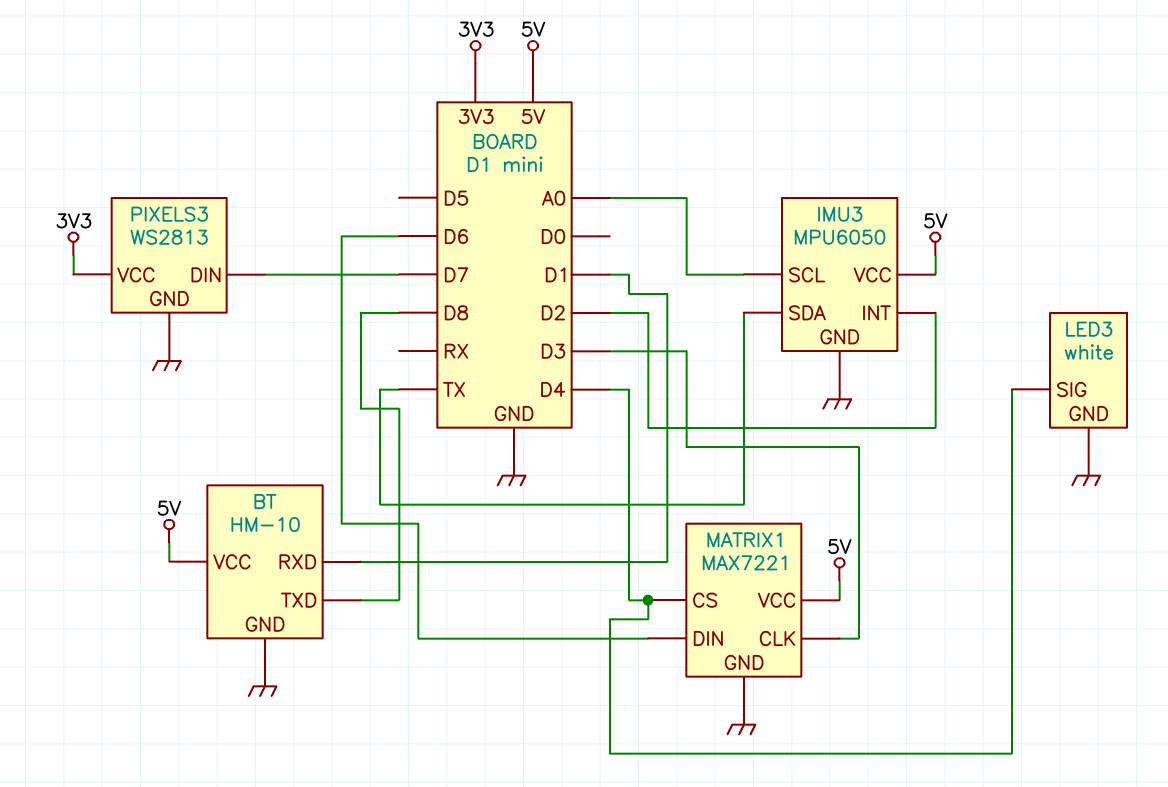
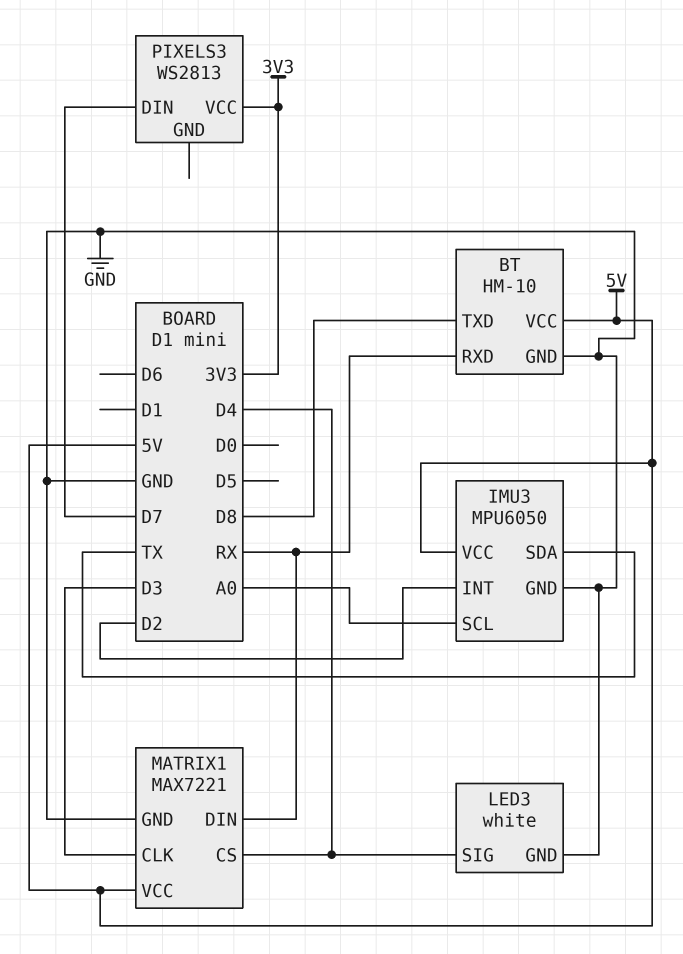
BT pin RXD: D1 -> RX
MATRIX1 pin DIN: D6 -> RX
PIXELS3 pin GND: GND -> none

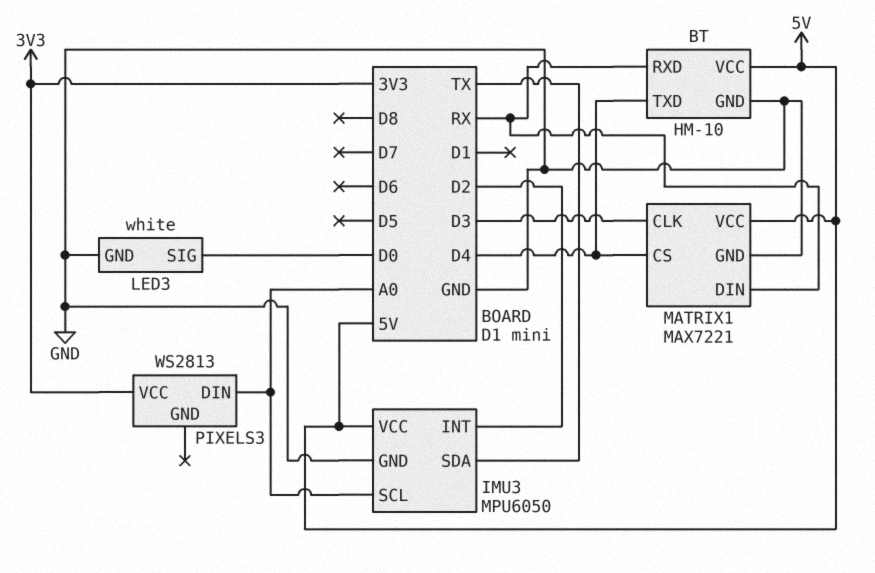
BT pin TXD: D8 -> D4
LED3 pin SIG: D4 -> D0
PIXELS3 pin DIN: D7 -> A0

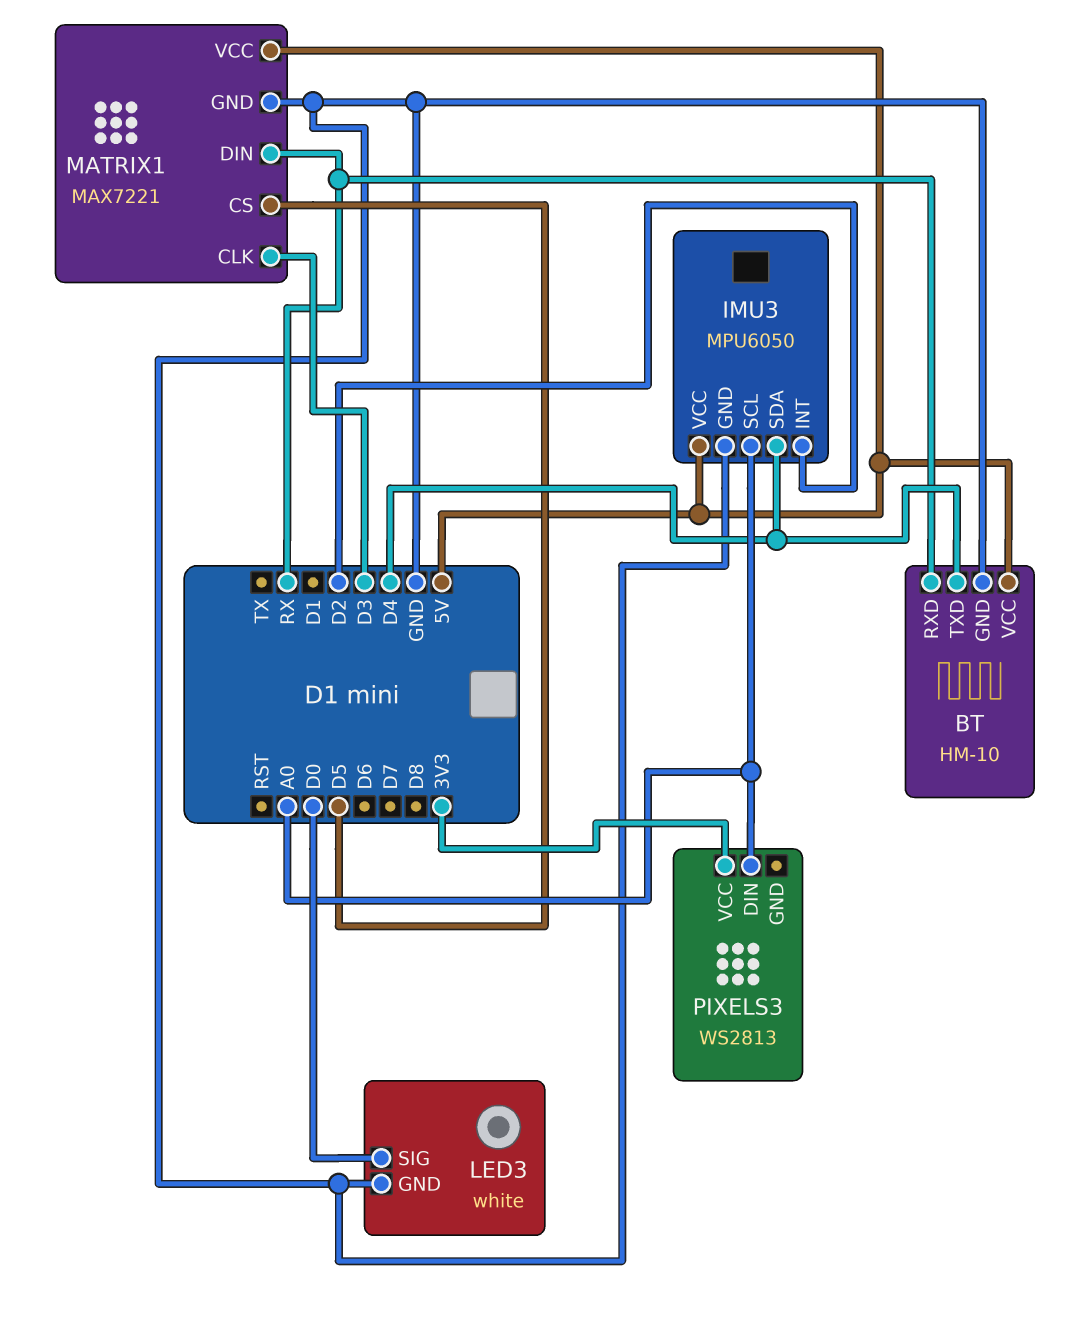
IMU3 pin SDA: TX -> D4
MATRIX1 pin CS: D4 -> D5

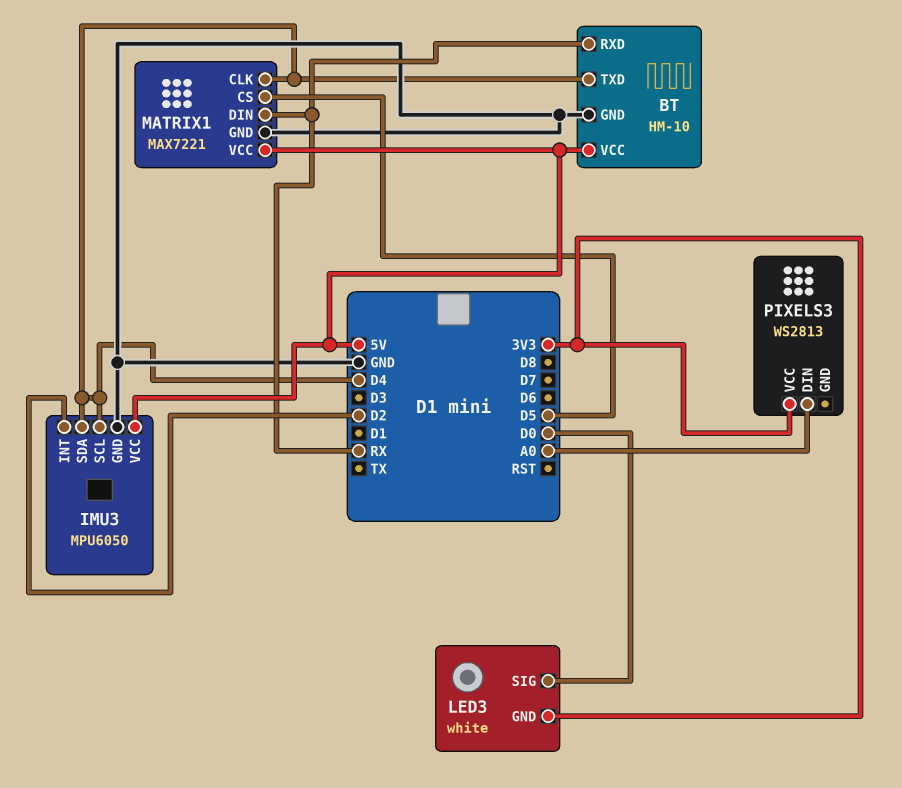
IMU3 pin SCL: A0 -> D4
LED3 pin GND: GND -> 3V3
MATRIX1 pin CLK: D3 -> D4

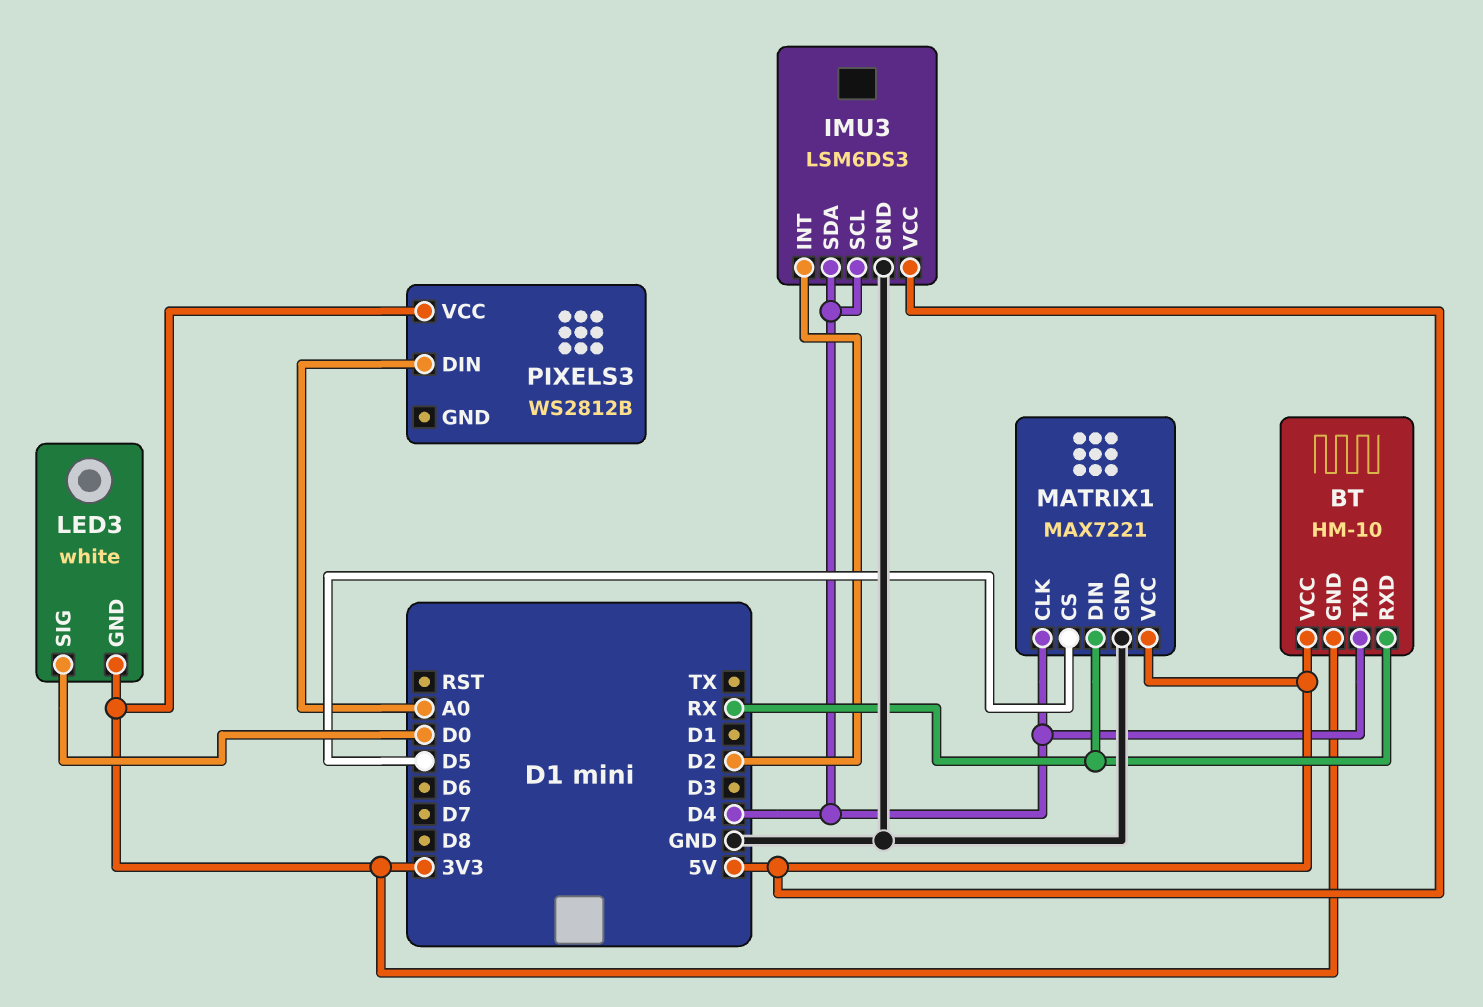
BT pin GND: GND -> 3V3
IMU3: MPU6050 -> LSM6DS3
PIXELS3: WS2813 -> WS2812B

